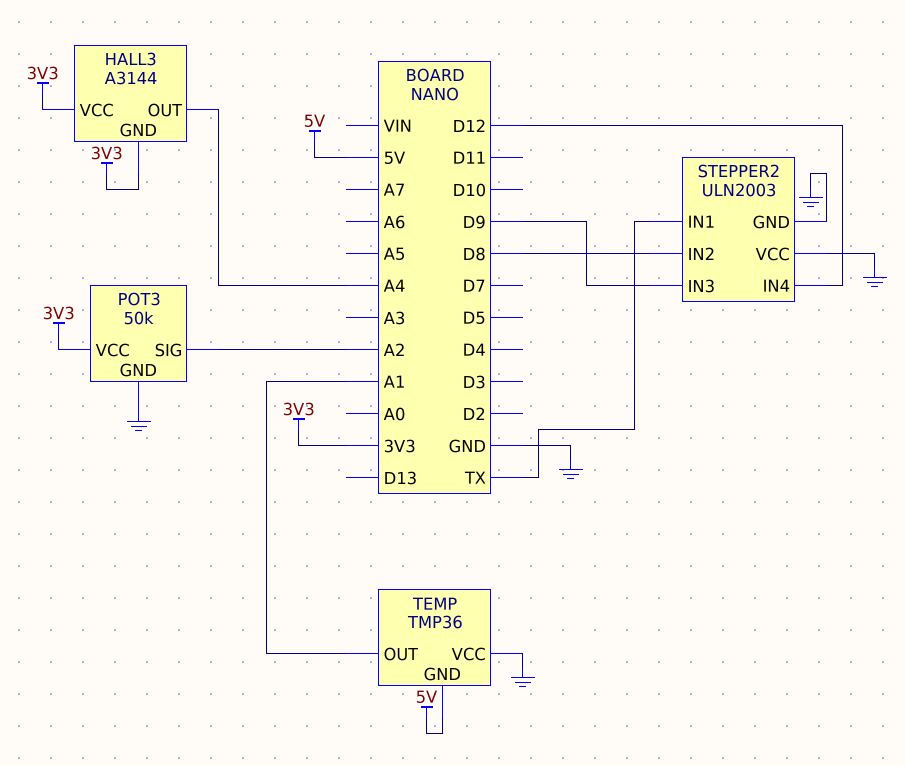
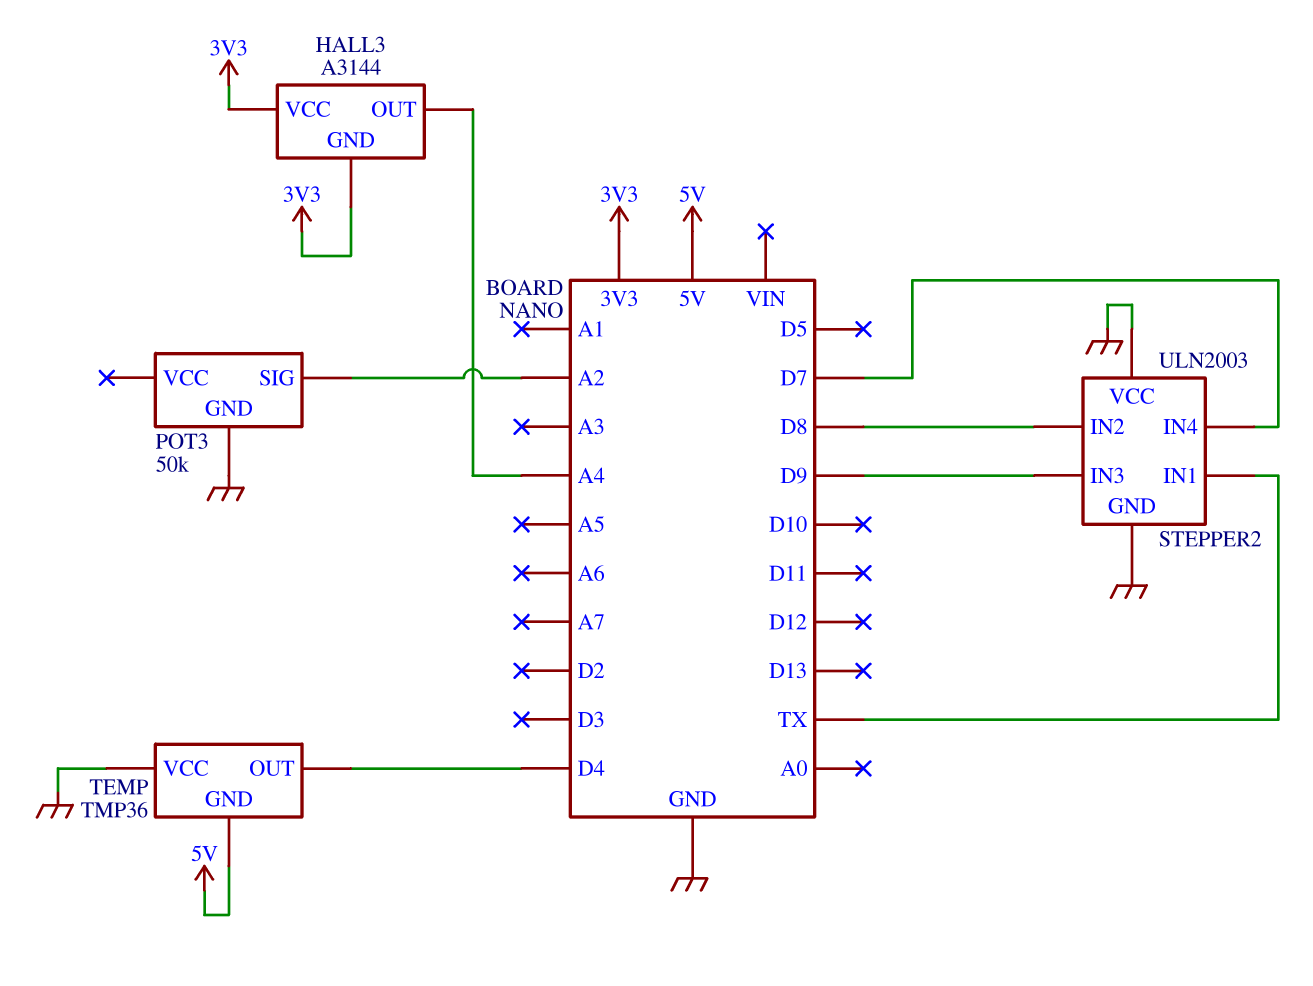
POT3 pin VCC: 3V3 -> none
STEPPER2 pin IN4: D12 -> D7
TEMP pin OUT: A1 -> D4

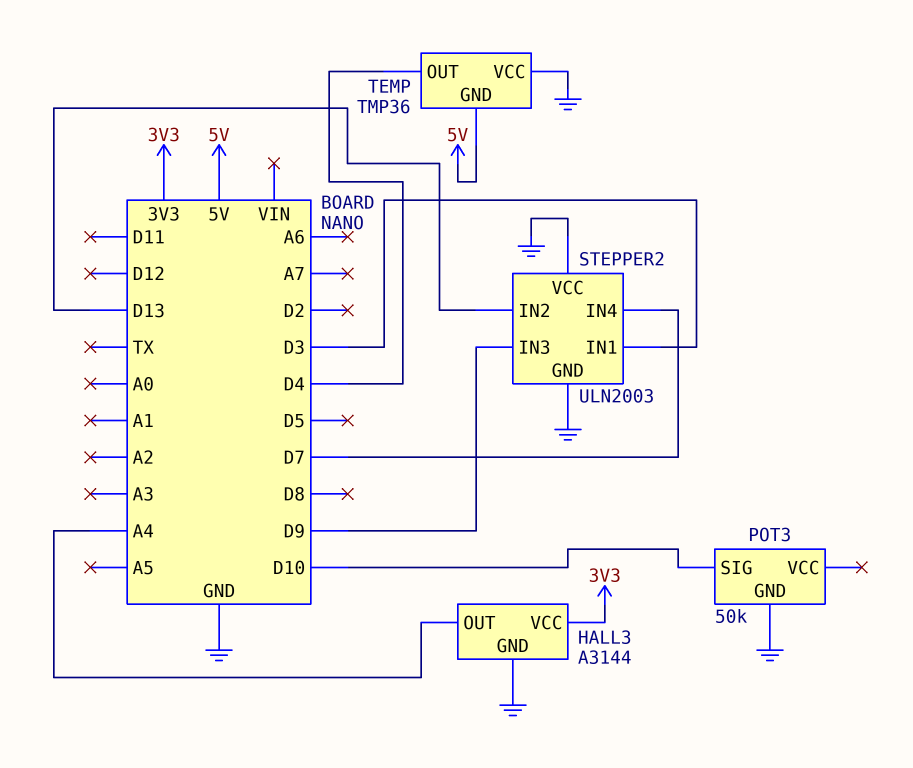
HALL3 pin GND: 3V3 -> GND
POT3 pin SIG: A2 -> D10
STEPPER2 pin IN1: TX -> D3
STEPPER2 pin IN2: D8 -> D13

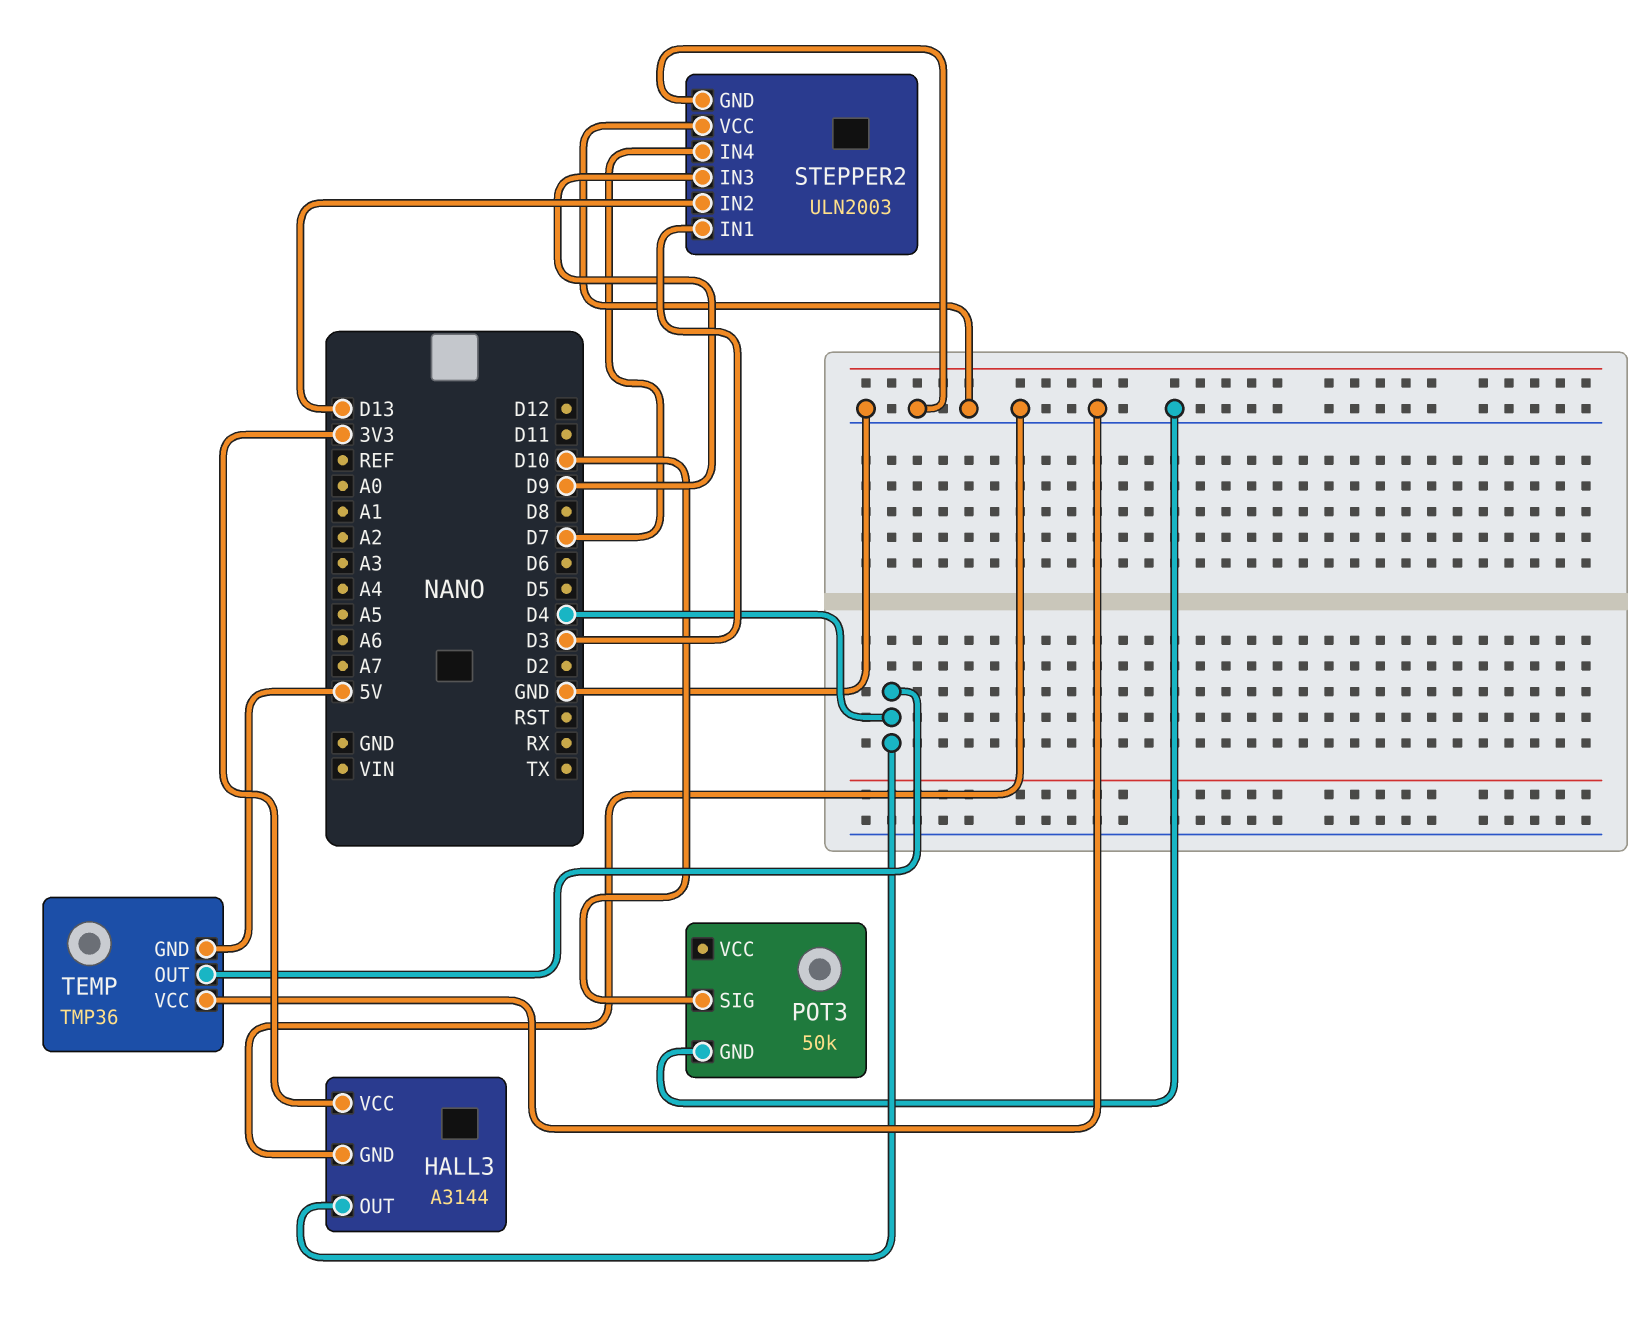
HALL3 pin OUT: A4 -> D4

